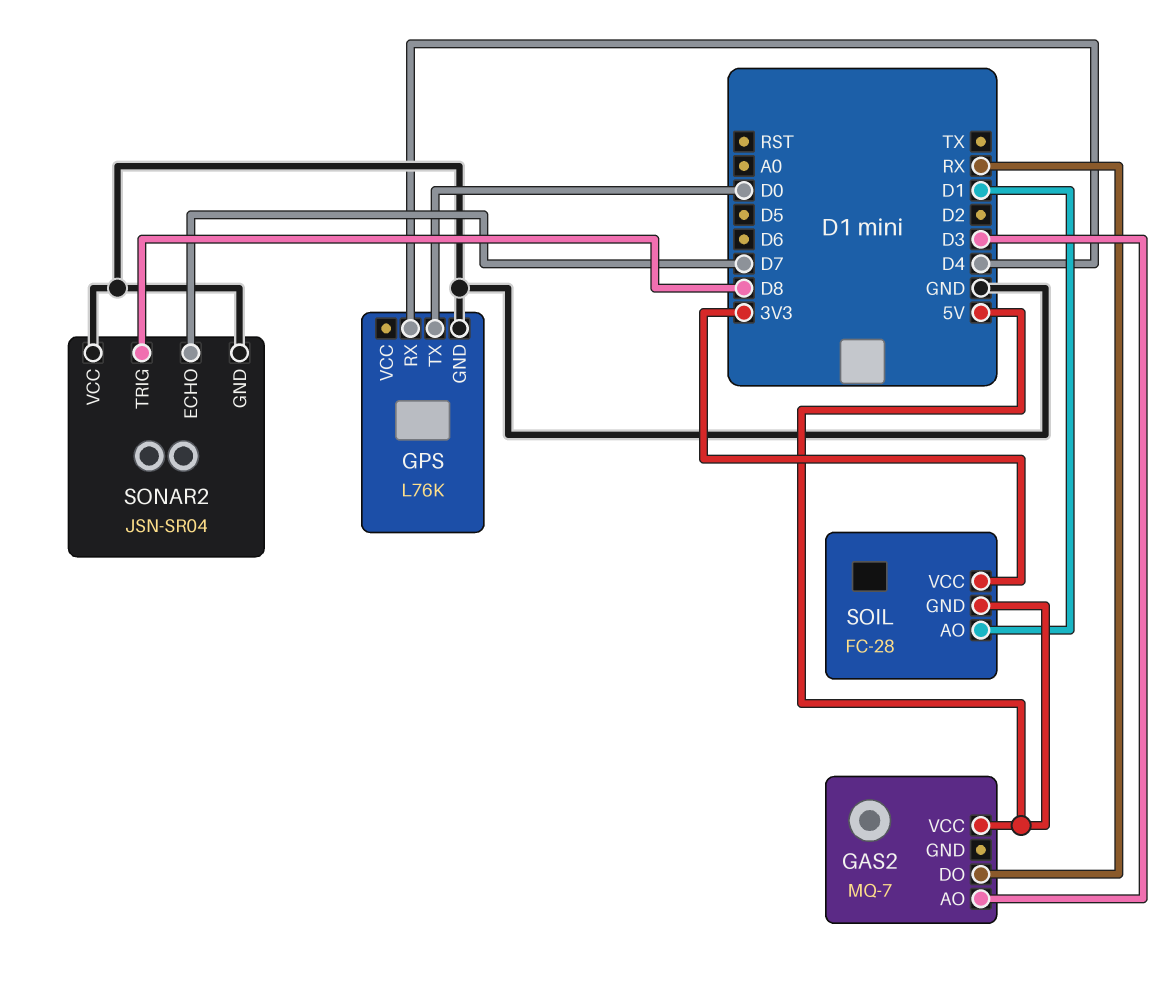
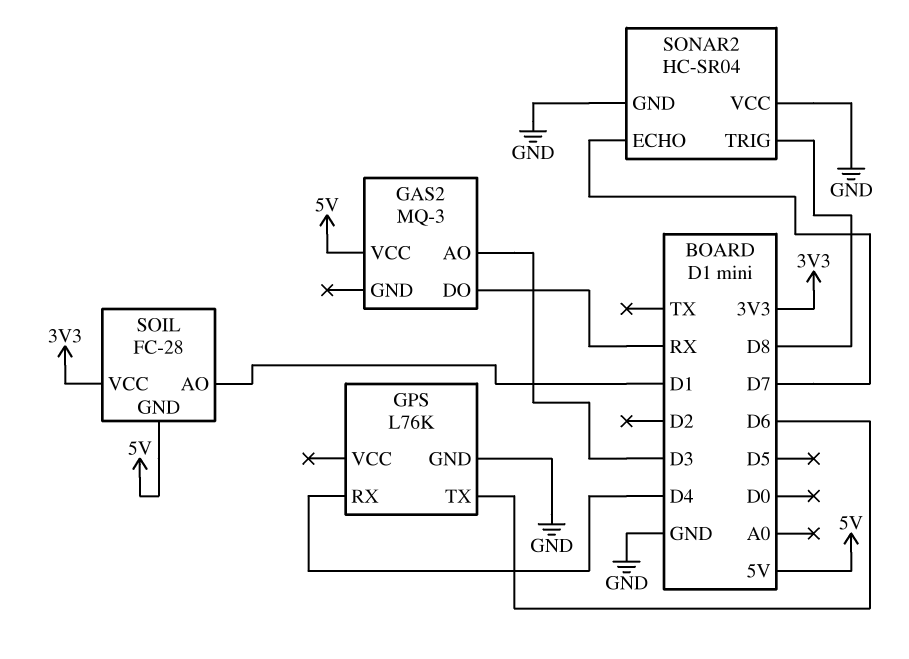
GAS2: MQ-7 -> MQ-3
GPS pin TX: D0 -> D6
SONAR2: JSN-SR04 -> HC-SR04

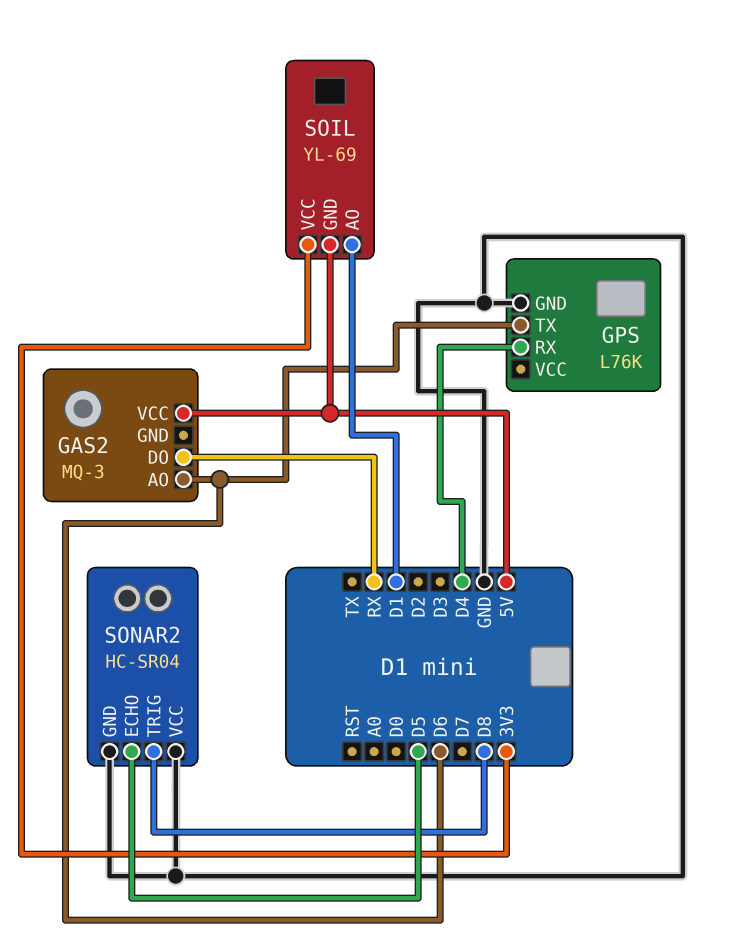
GAS2 pin AO: D3 -> D6
SOIL: FC-28 -> YL-69
SONAR2 pin ECHO: D7 -> D5

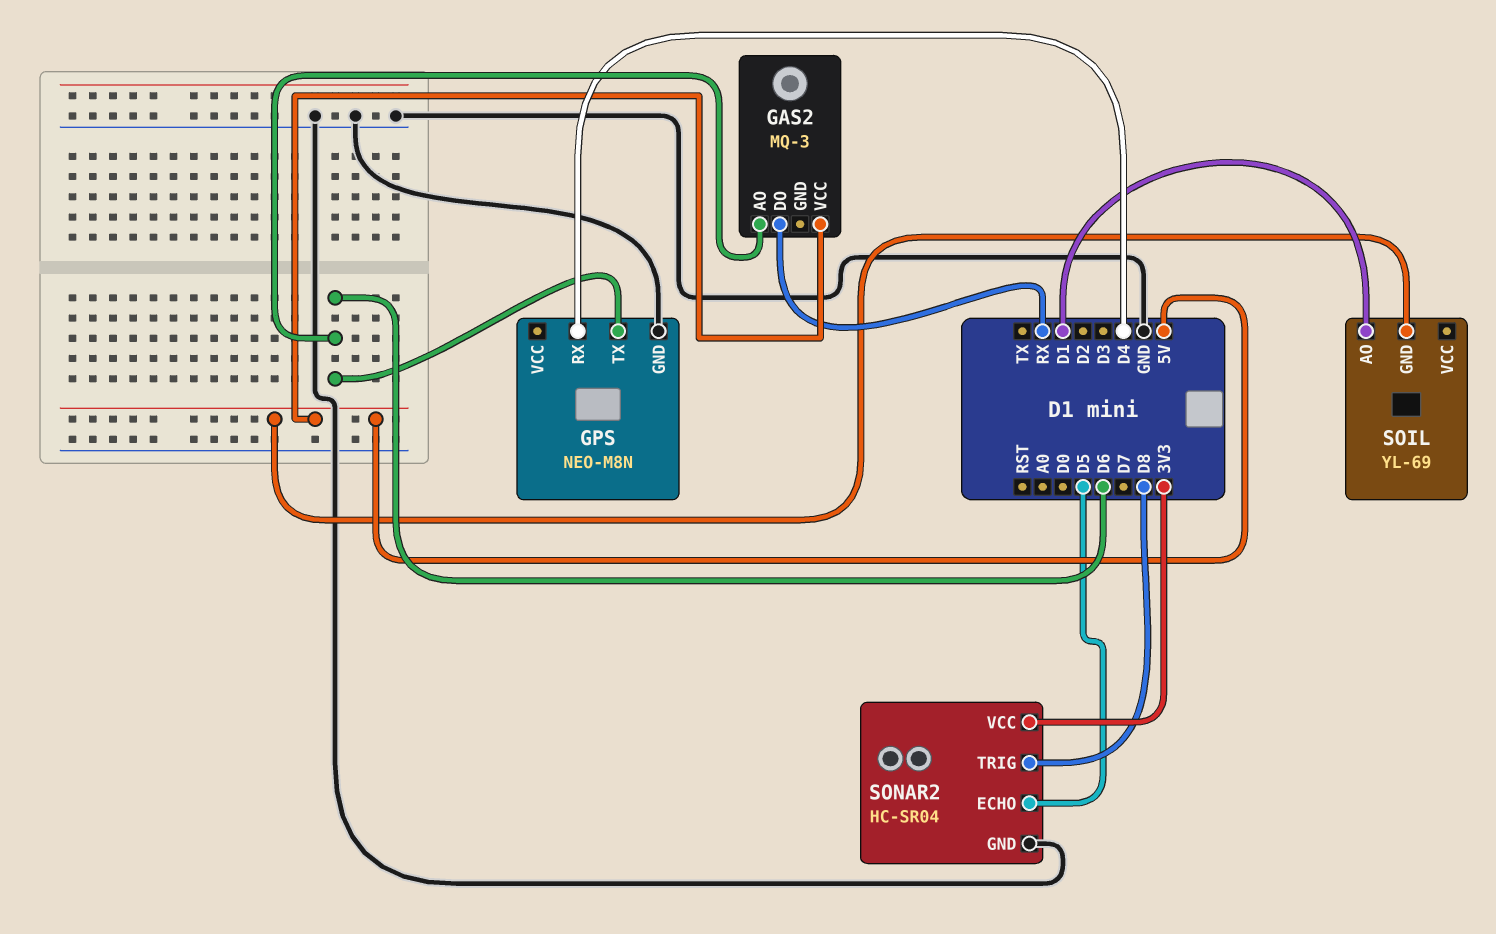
GPS: L76K -> NEO-M8N
SOIL pin VCC: 3V3 -> none
SONAR2 pin VCC: GND -> 3V3

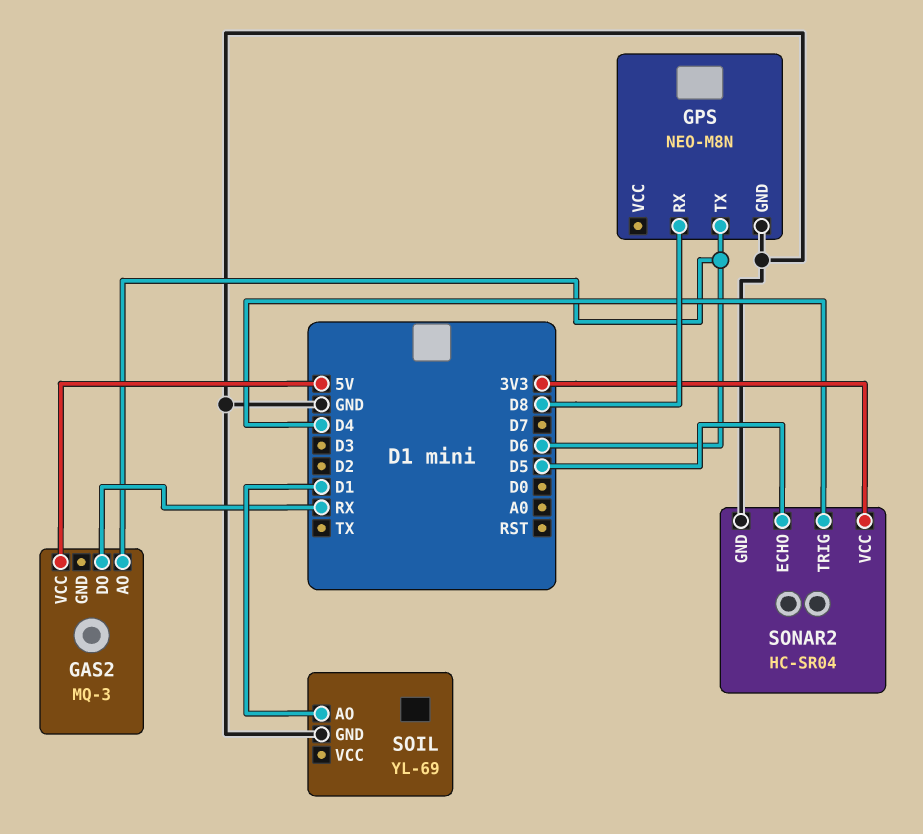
GPS pin RX: D4 -> D8
SOIL pin GND: 5V -> GND
SONAR2 pin TRIG: D8 -> D4

